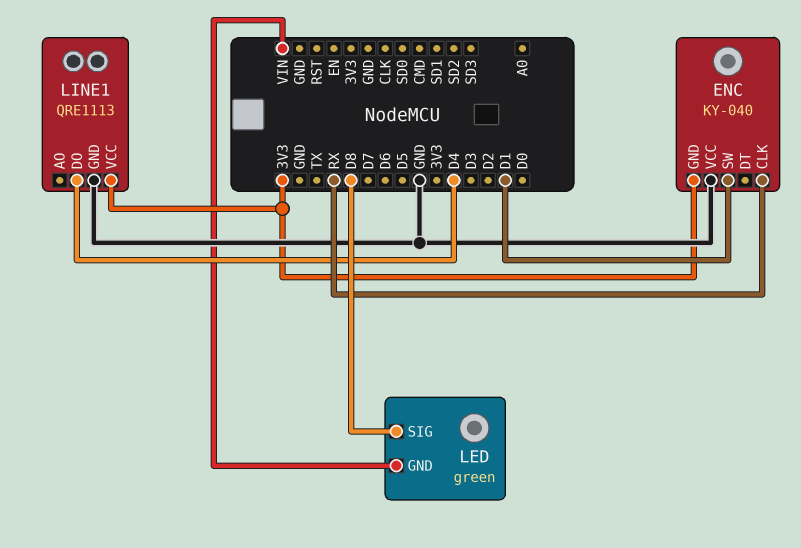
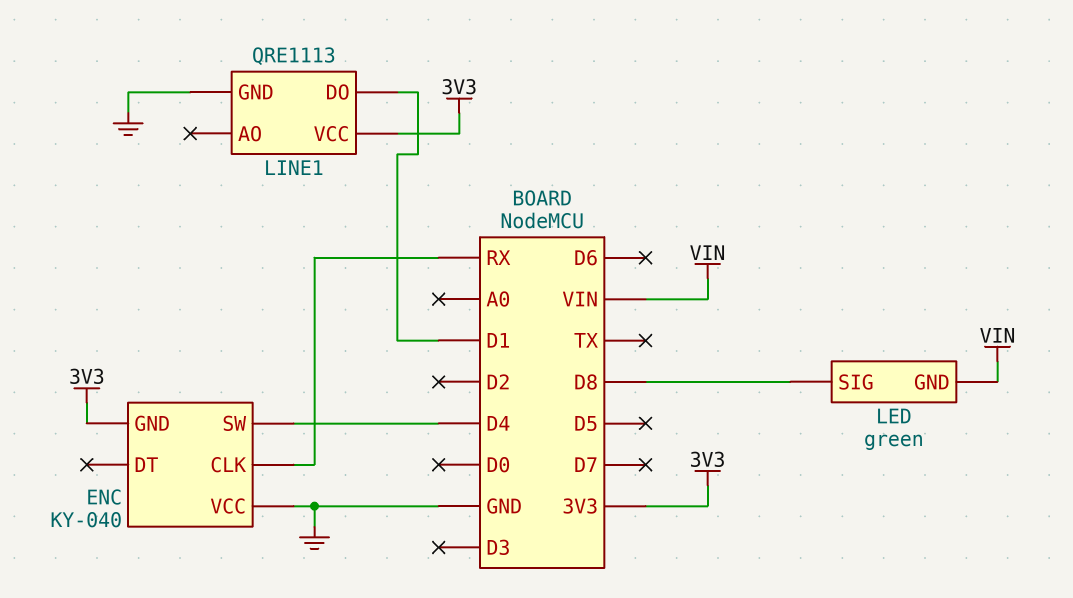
ENC pin SW: D1 -> D4
LINE1 pin DO: D4 -> D1

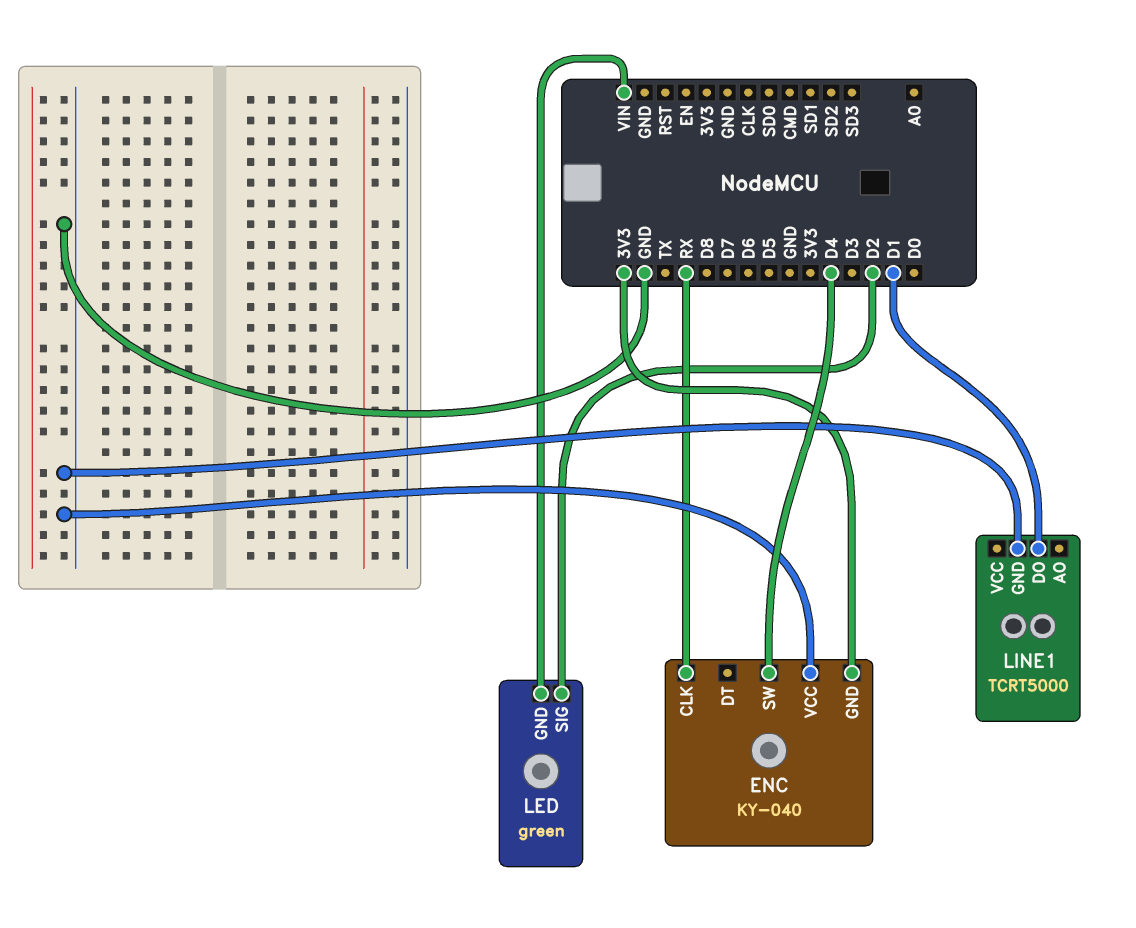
LED pin SIG: D8 -> D2
LINE1: QRE1113 -> TCRT5000
LINE1 pin VCC: 3V3 -> none

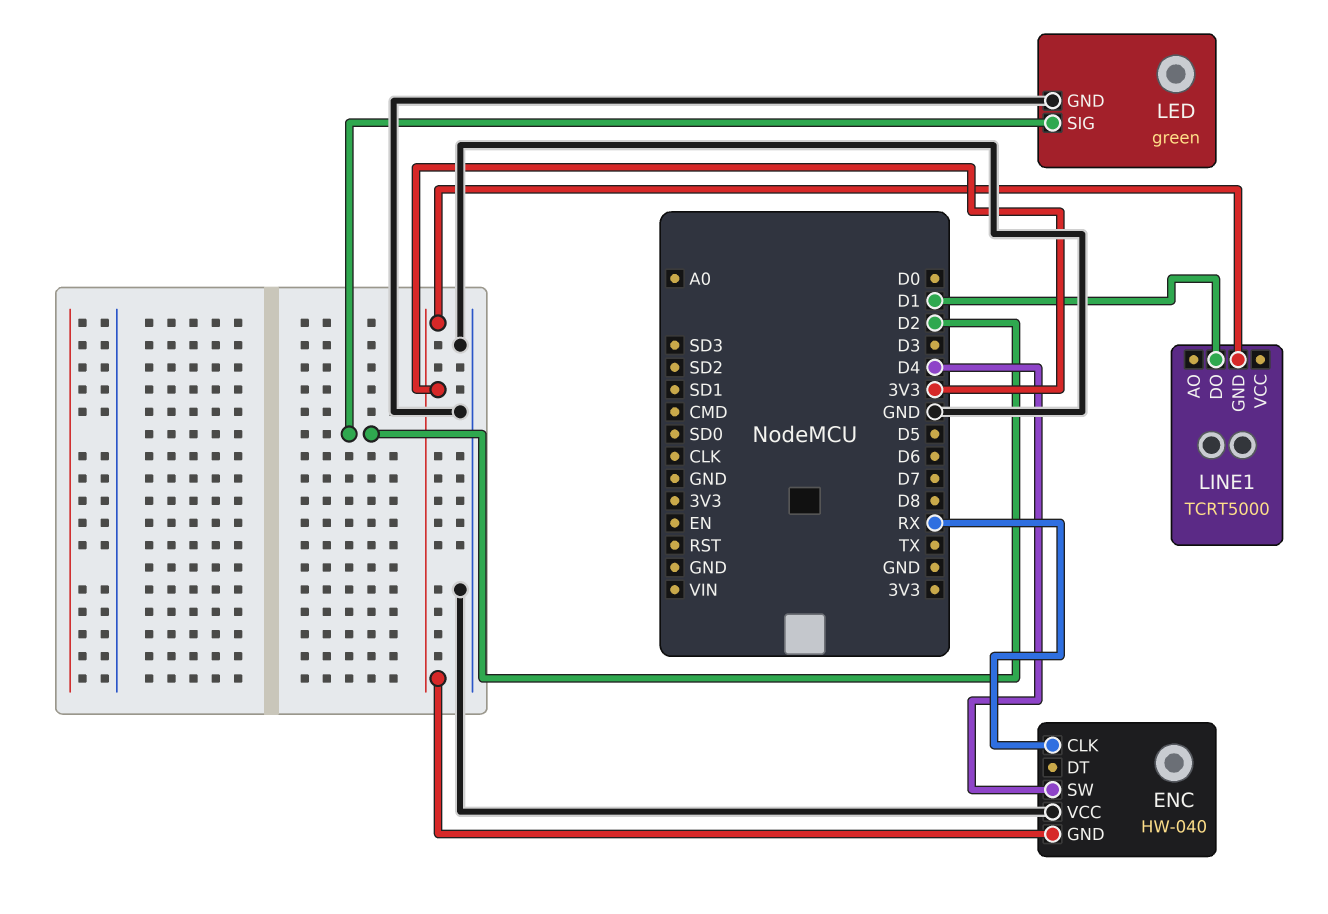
ENC: KY-040 -> HW-040
LED pin GND: VIN -> GND
LINE1 pin GND: GND -> 3V3

